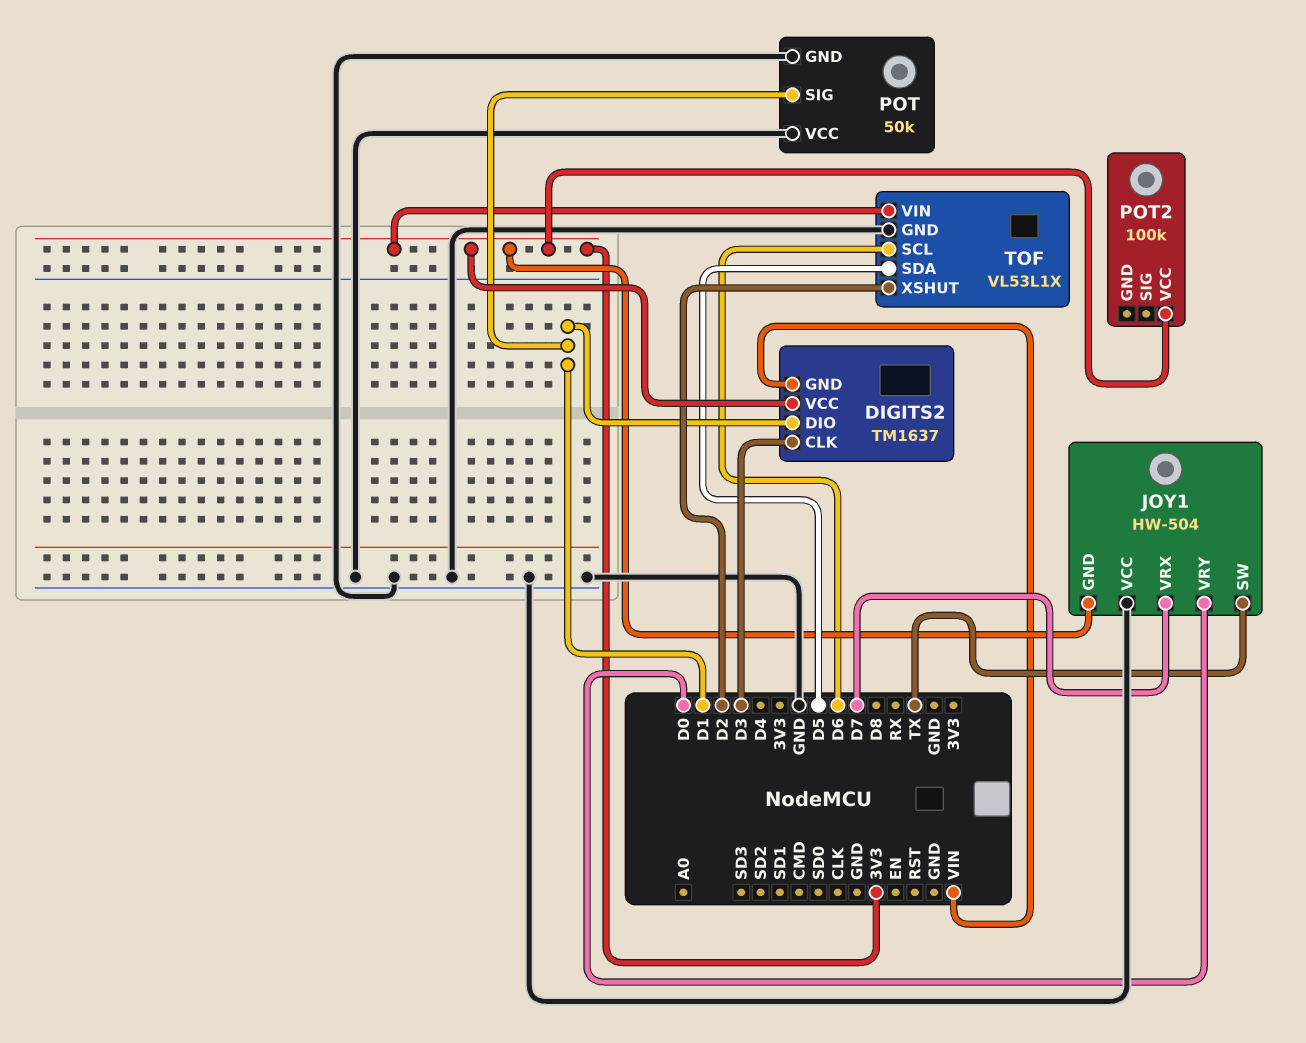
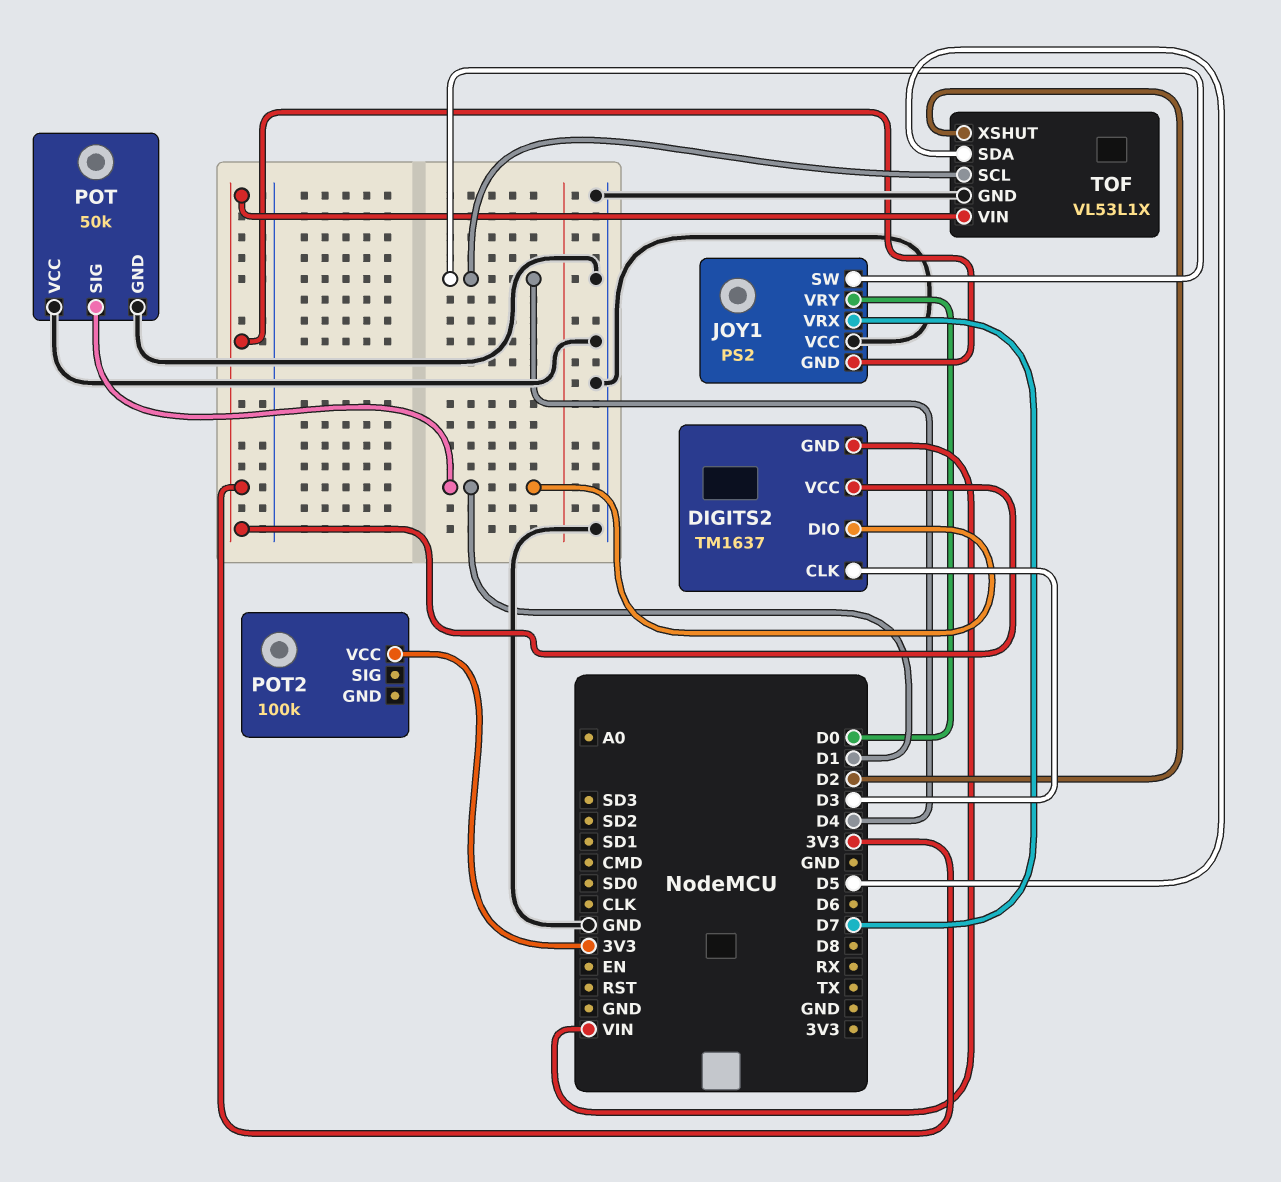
JOY1: HW-504 -> PS2
JOY1 pin SW: TX -> D4
TOF pin SCL: D6 -> D4

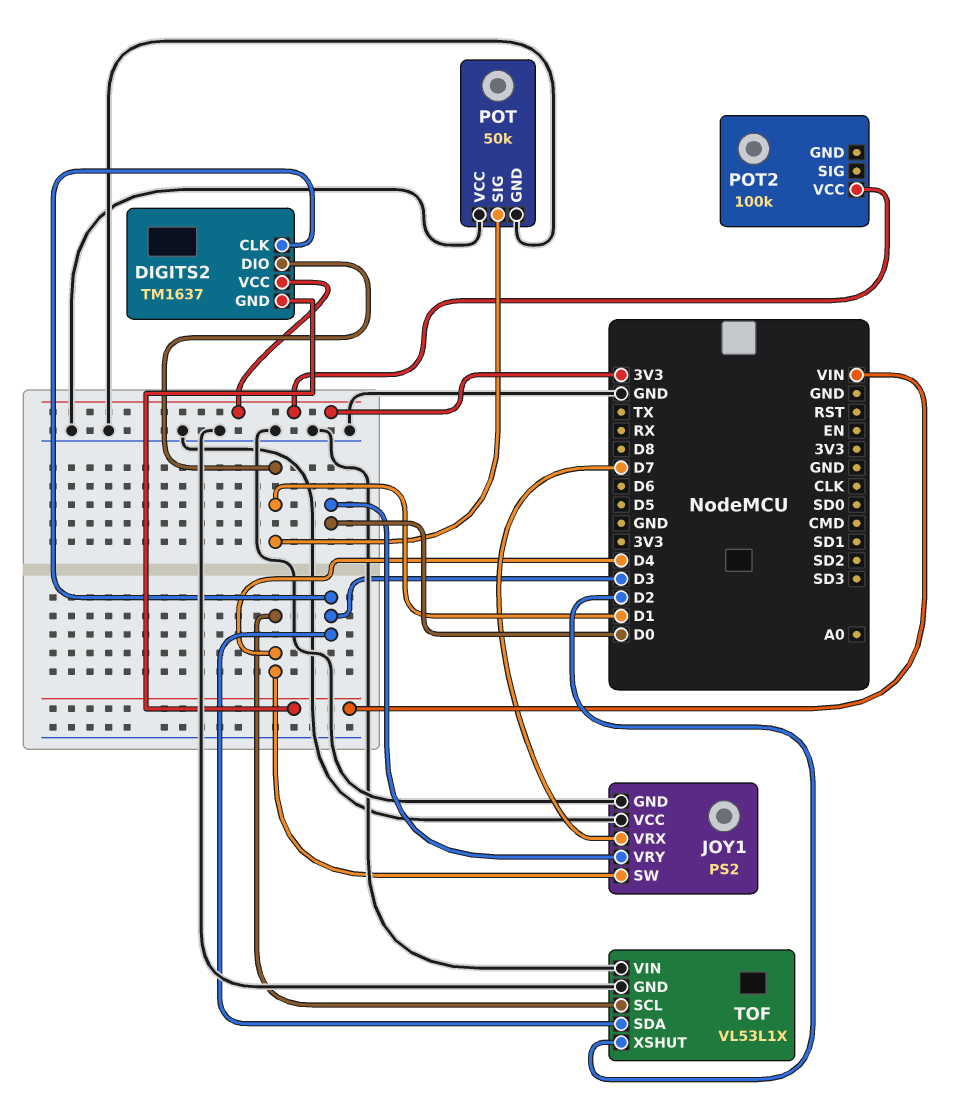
JOY1 pin GND: 3V3 -> GND
TOF pin SDA: D5 -> D3
TOF pin VIN: 3V3 -> GND

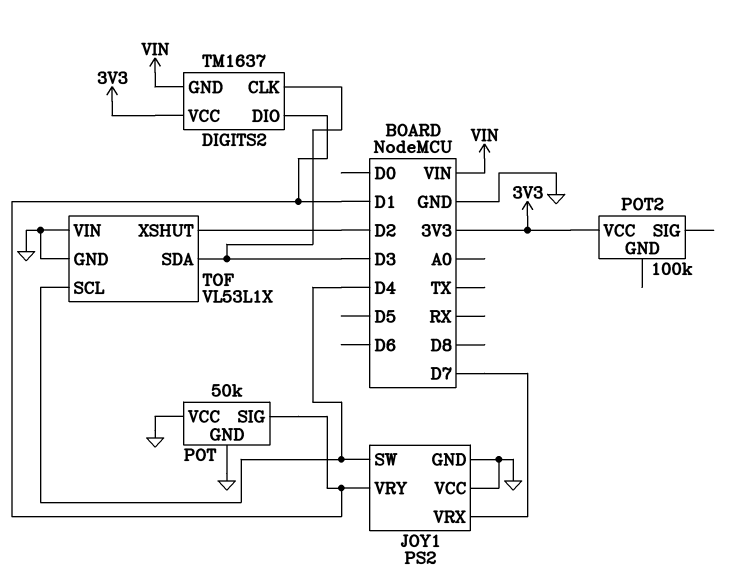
JOY1 pin VRY: D0 -> D1

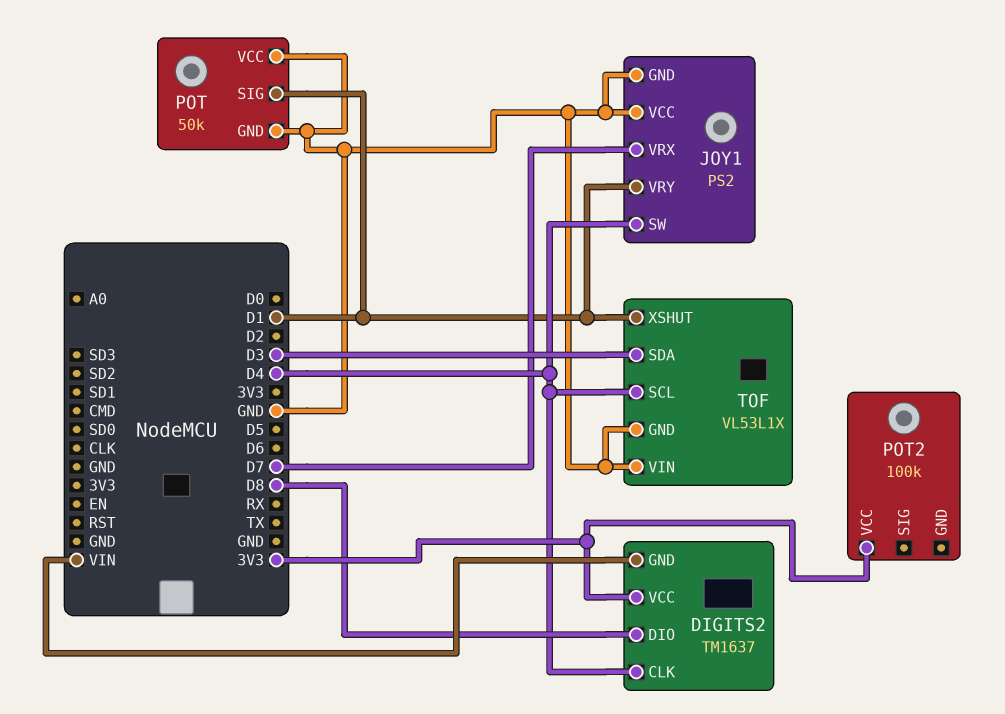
DIGITS2 pin CLK: D3 -> D4
DIGITS2 pin DIO: D1 -> D8
TOF pin XSHUT: D2 -> D1

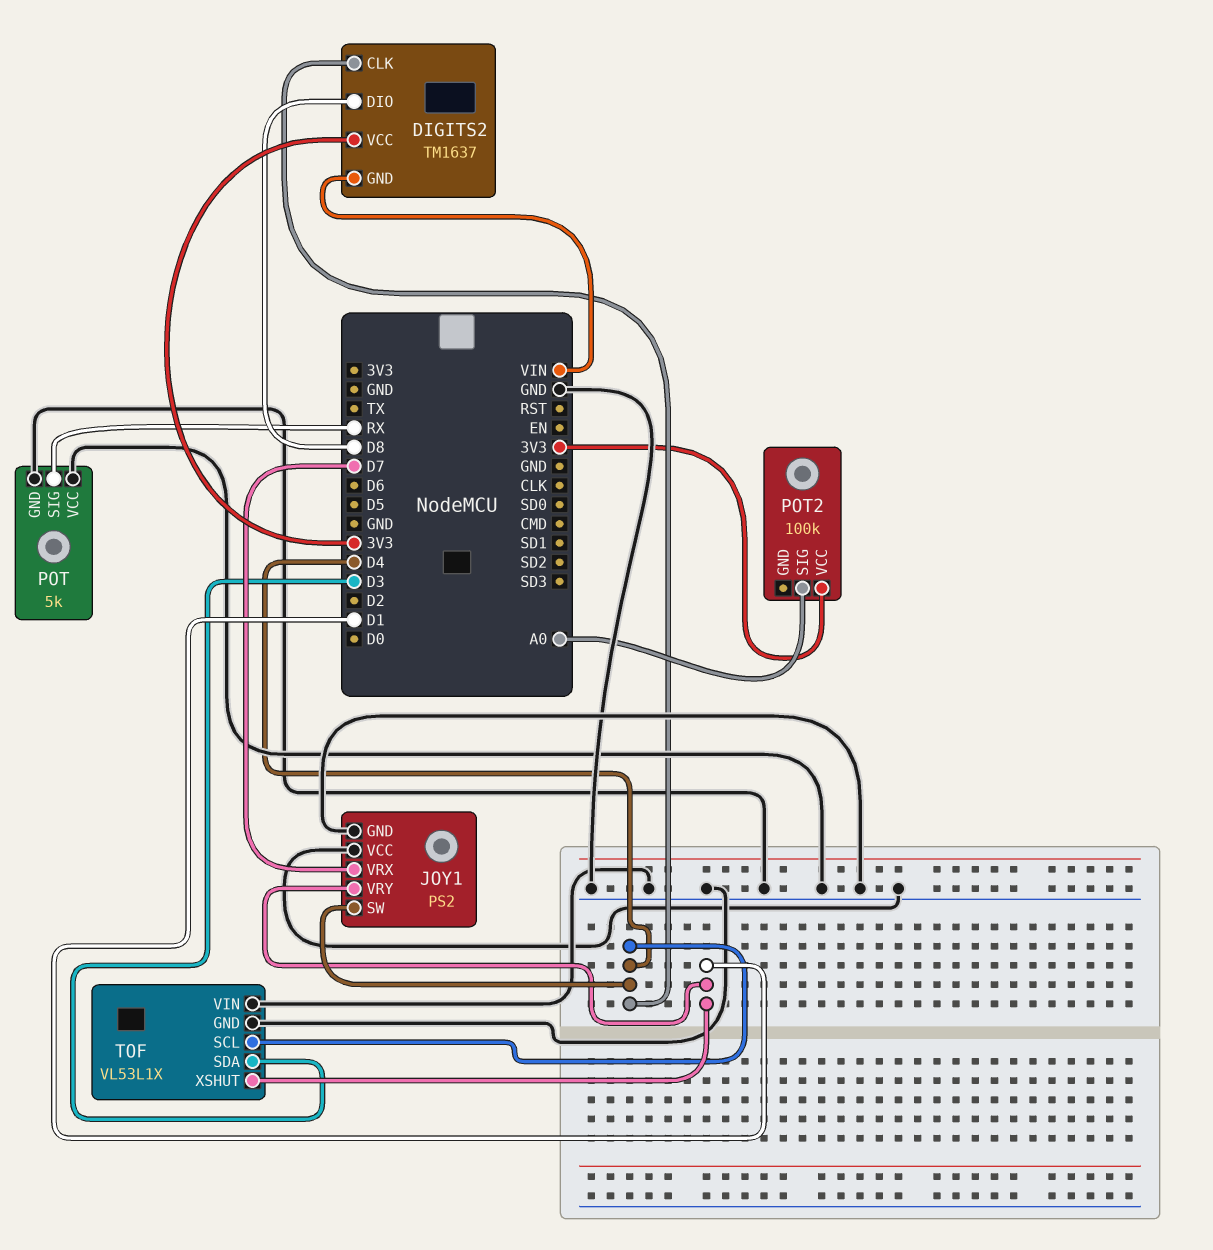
POT: 50k -> 5k
POT pin SIG: D1 -> RX
POT2 pin SIG: none -> A0

